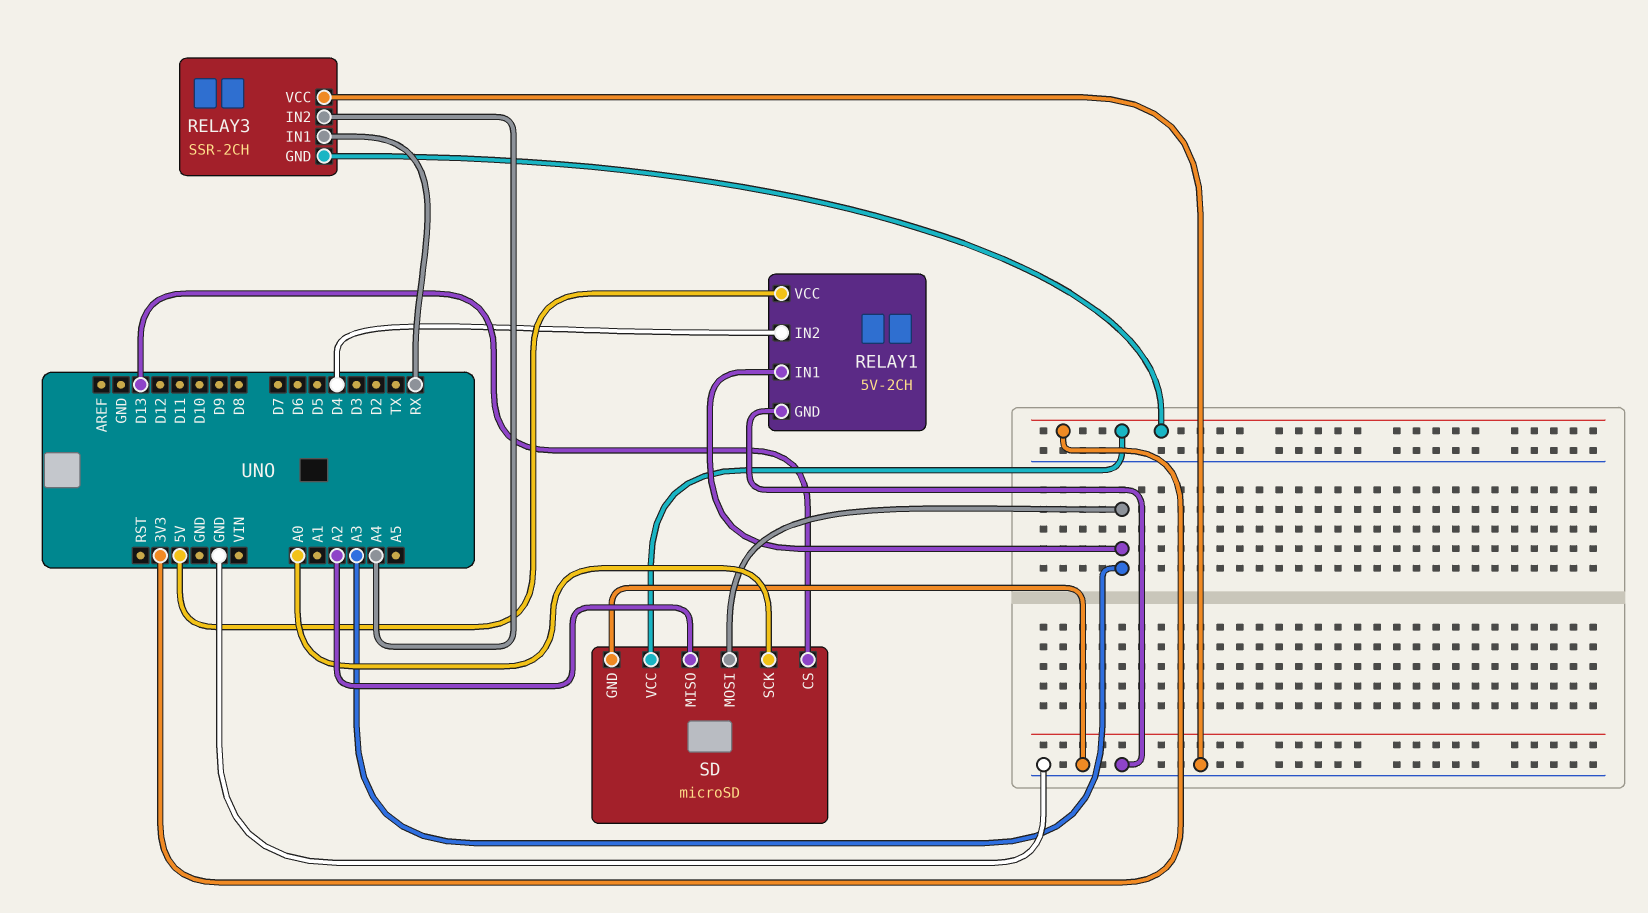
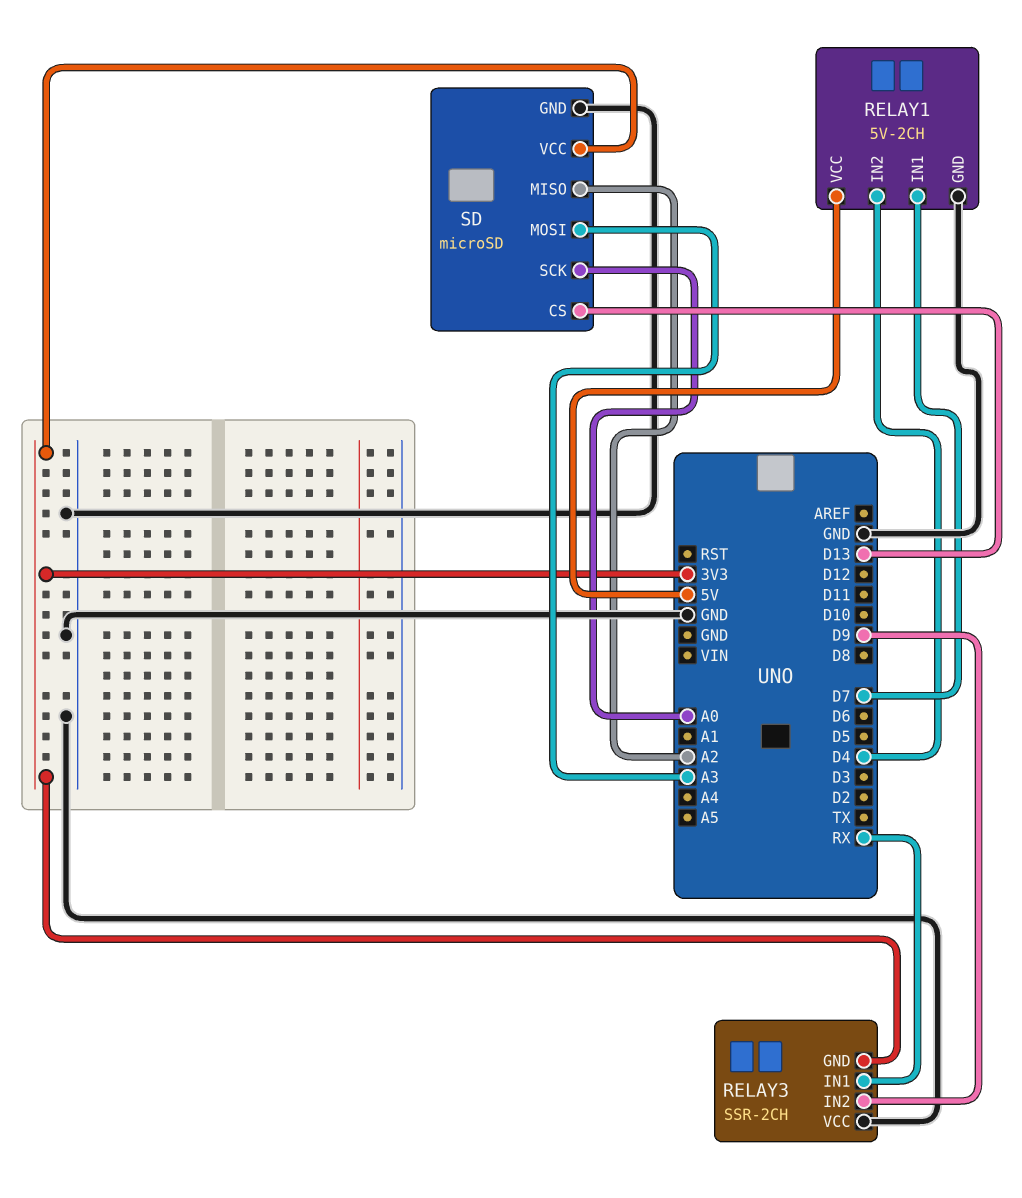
RELAY1 pin IN1: A3 -> D7
RELAY3 pin IN2: A4 -> D9

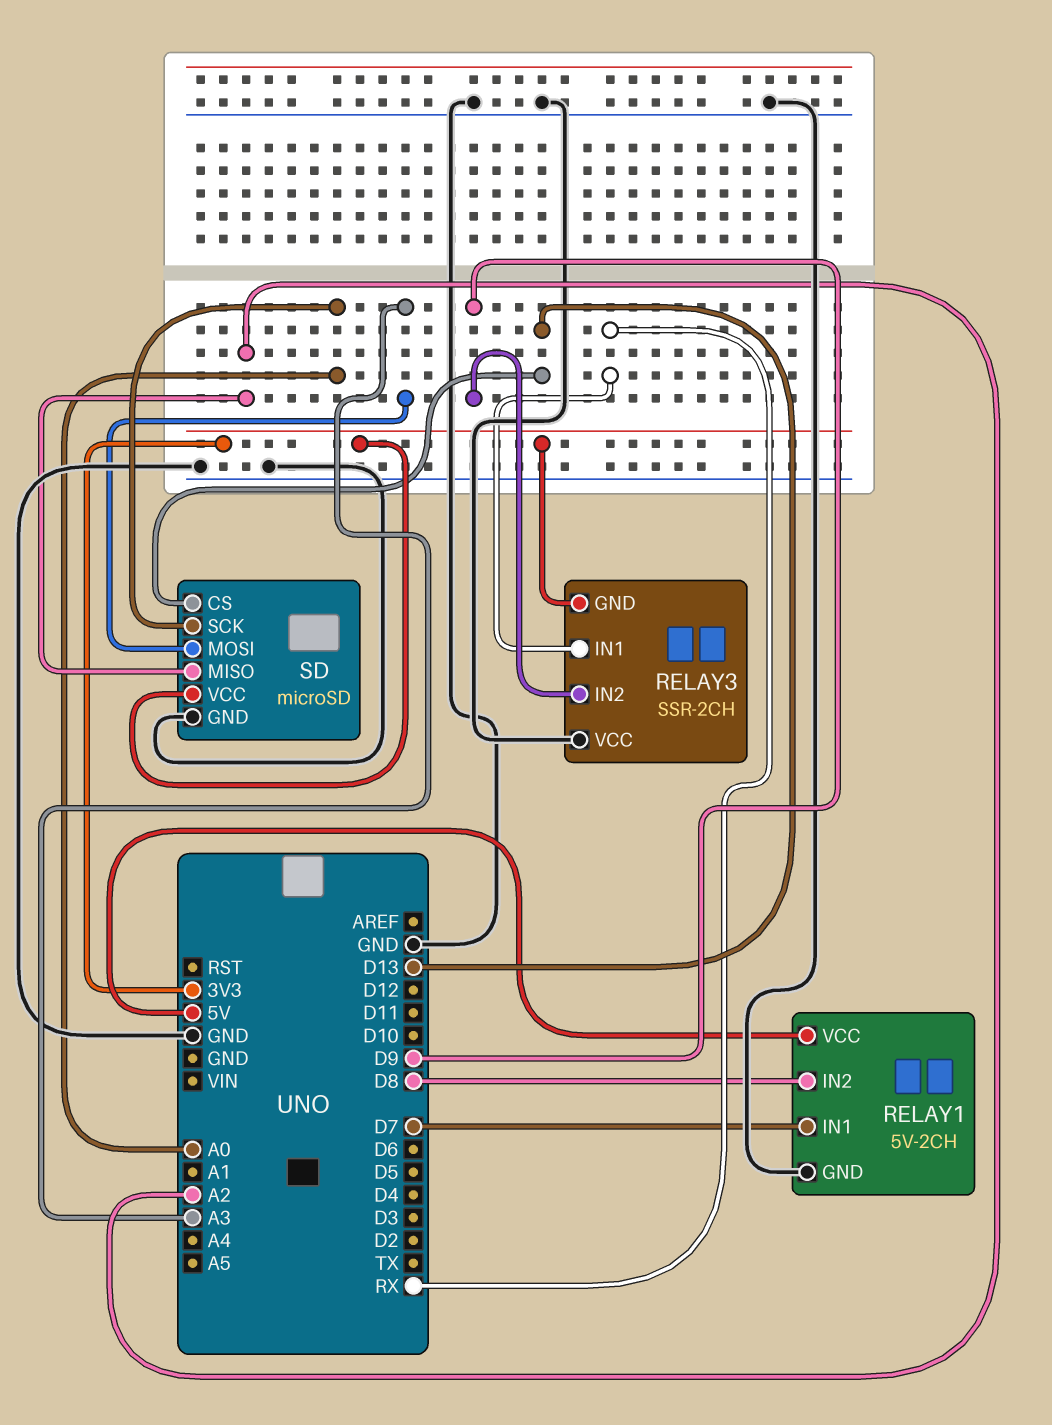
RELAY1 pin IN2: D4 -> D8

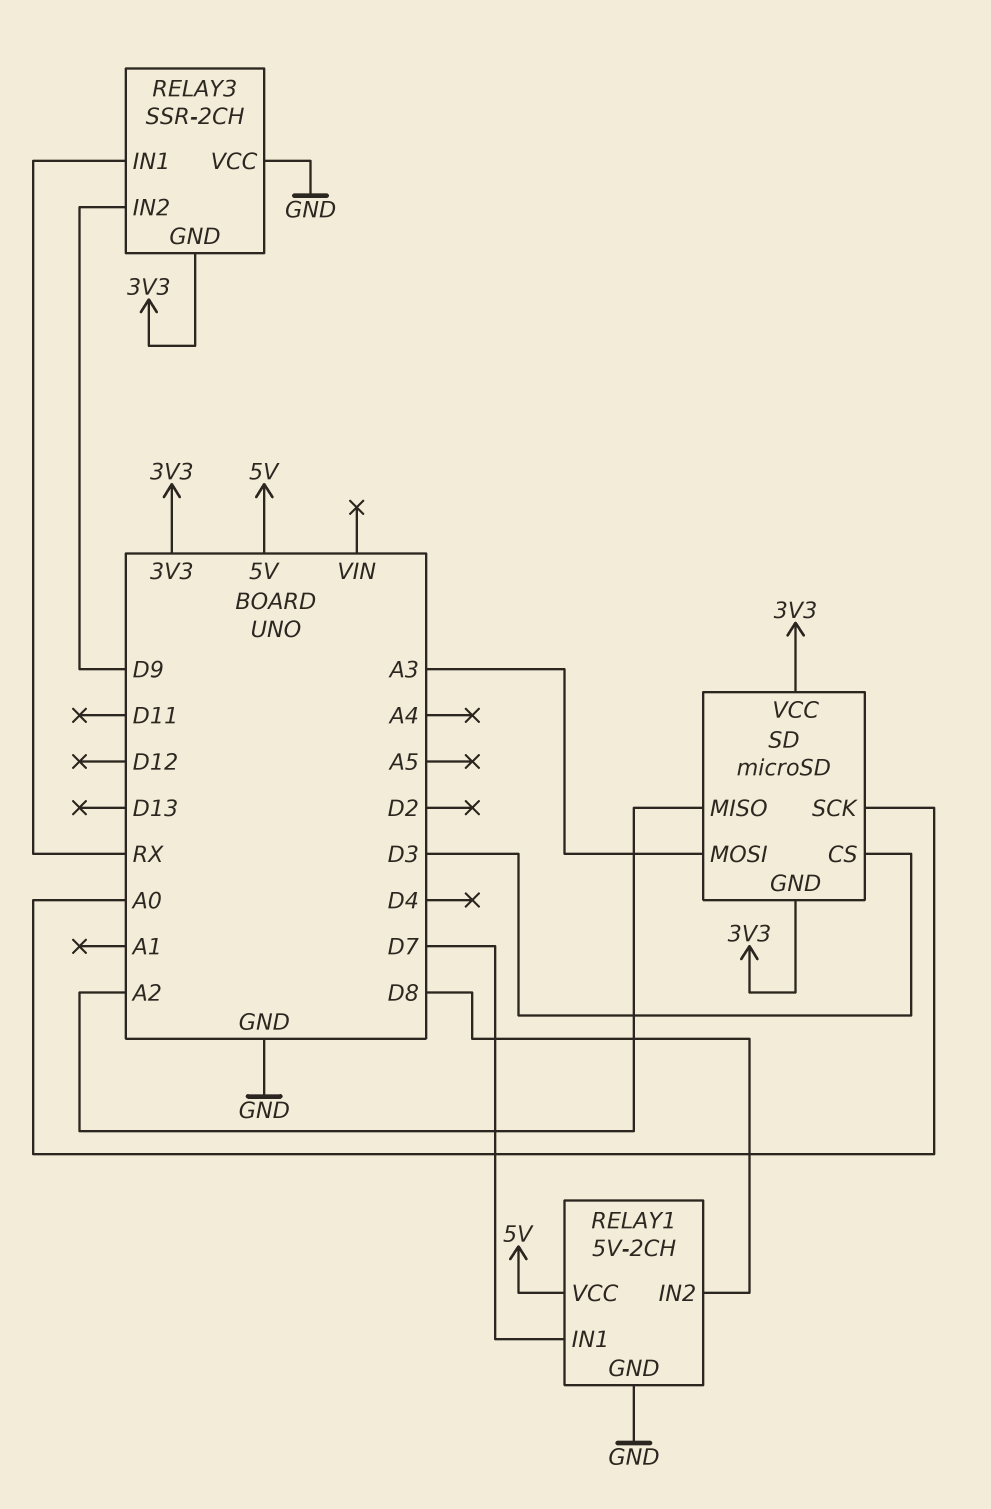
SD pin CS: D13 -> D3
SD pin GND: GND -> 3V3

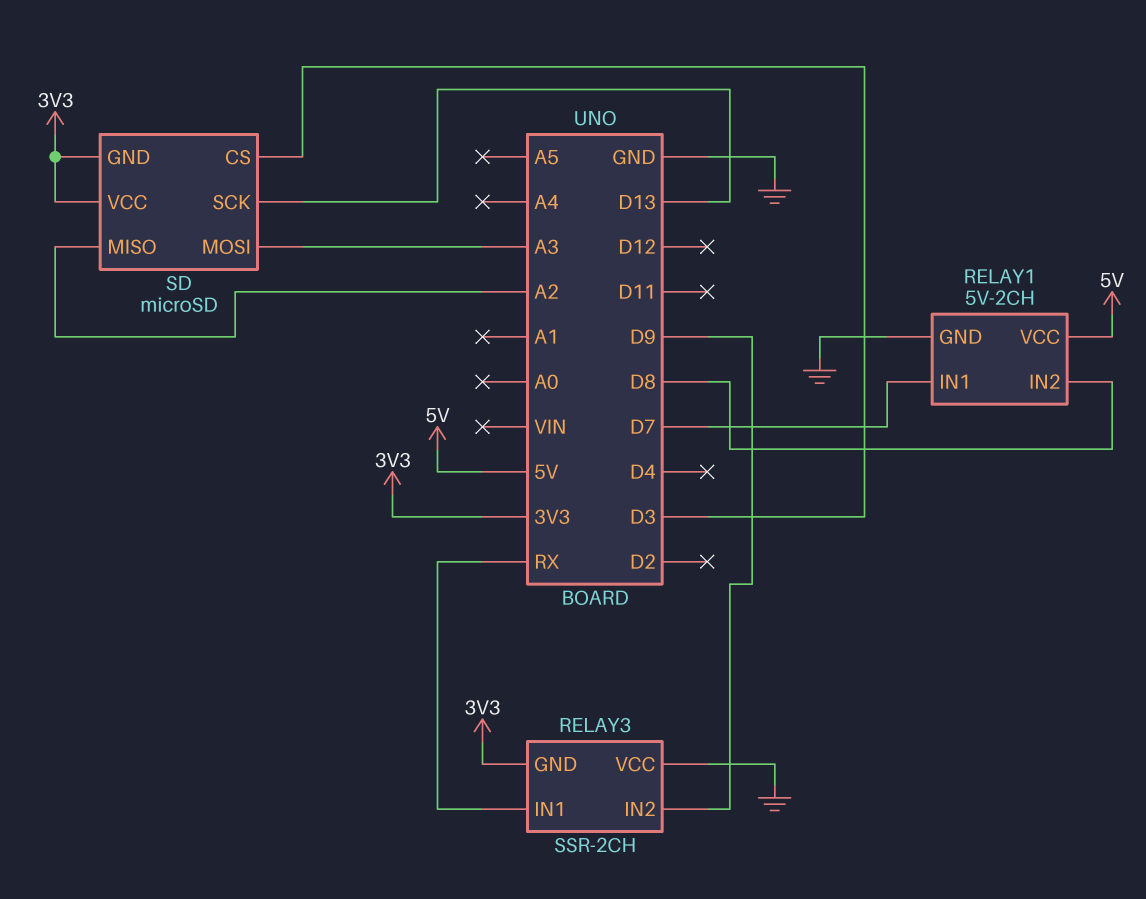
SD pin SCK: A0 -> D13

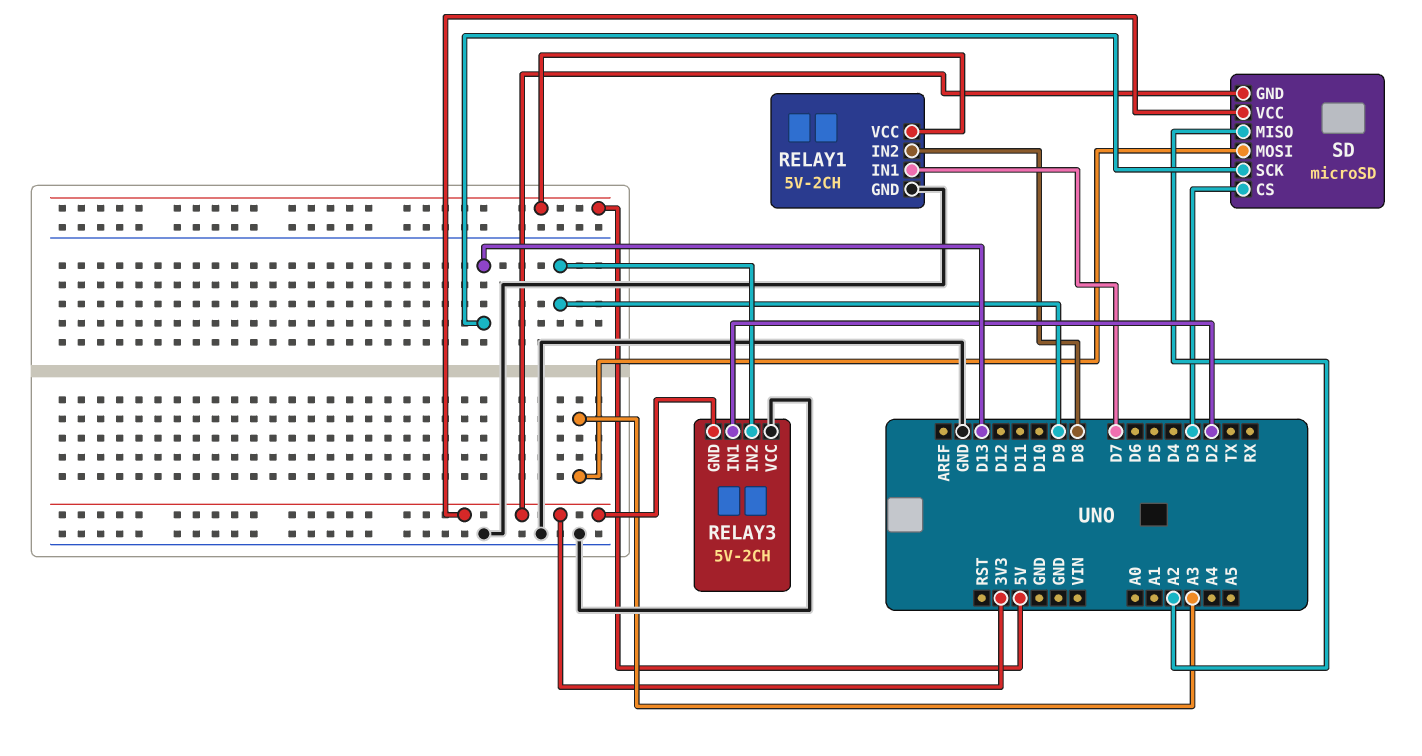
RELAY3: SSR-2CH -> 5V-2CH
RELAY3 pin IN1: RX -> D2

